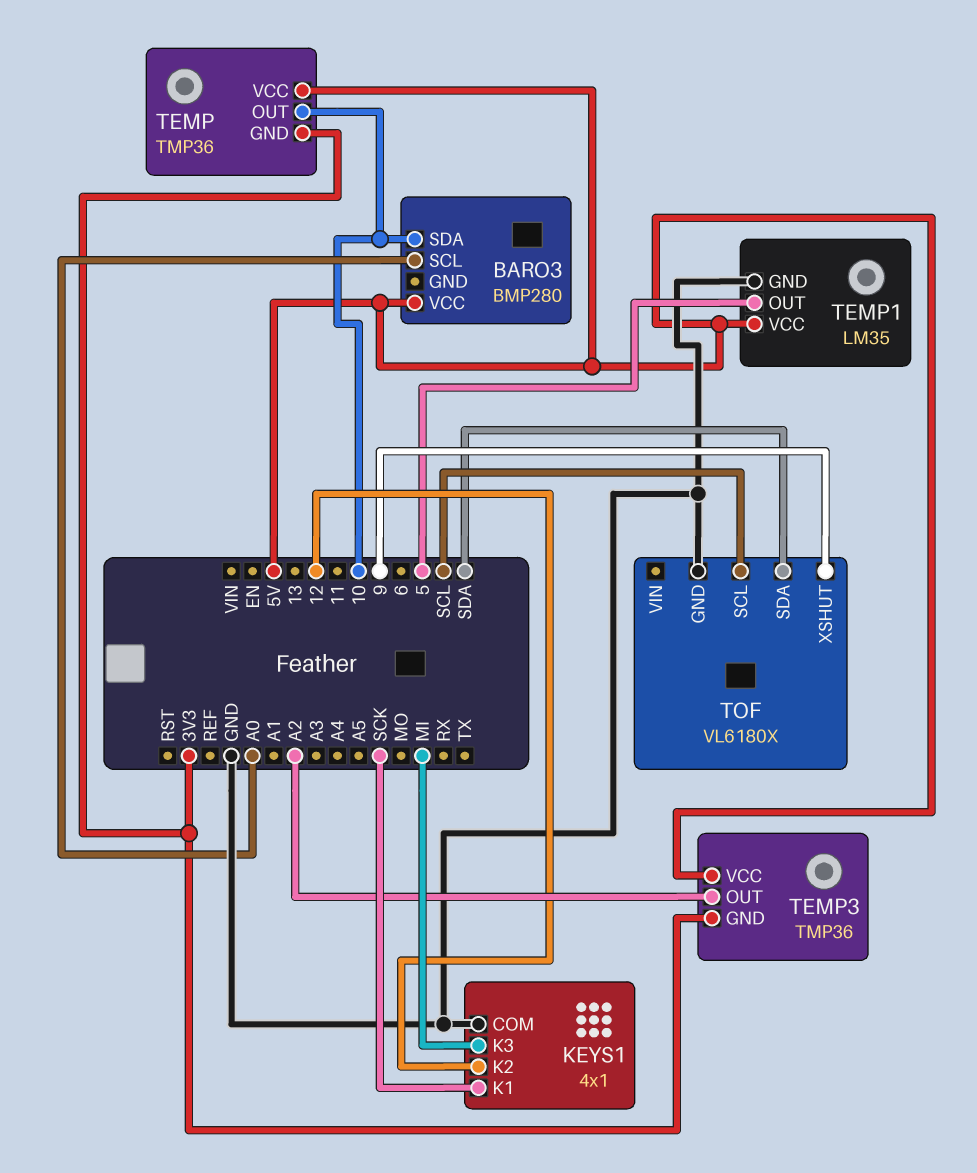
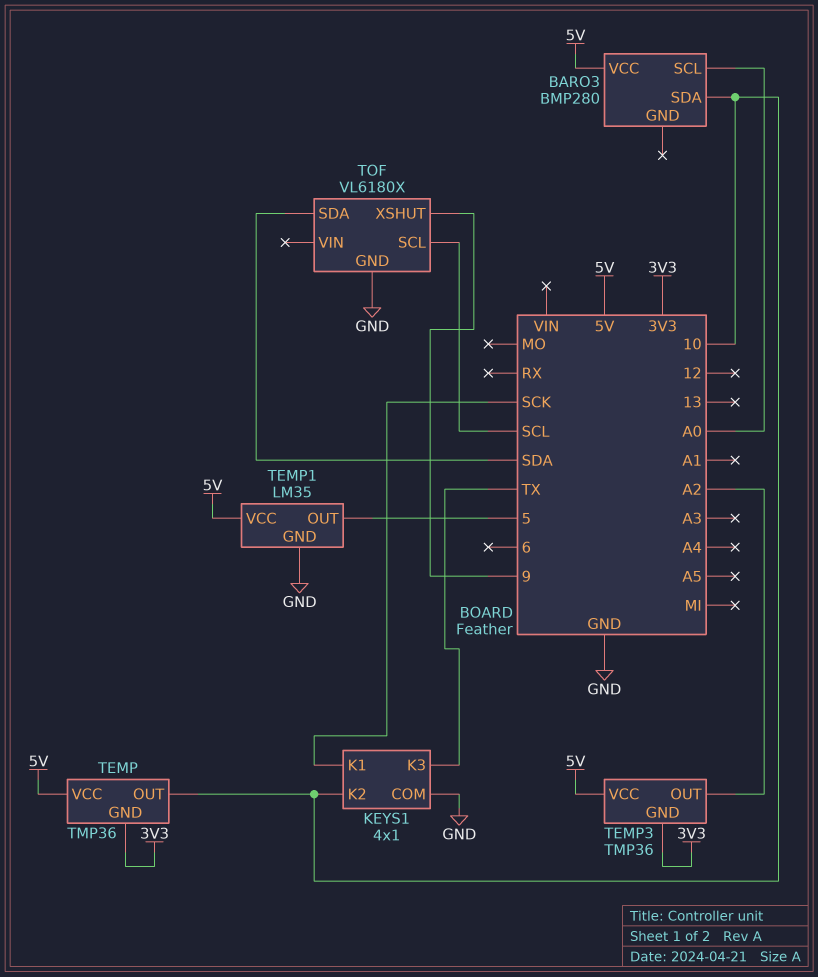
KEYS1 pin K2: 12 -> 10
KEYS1 pin K3: MI -> TX

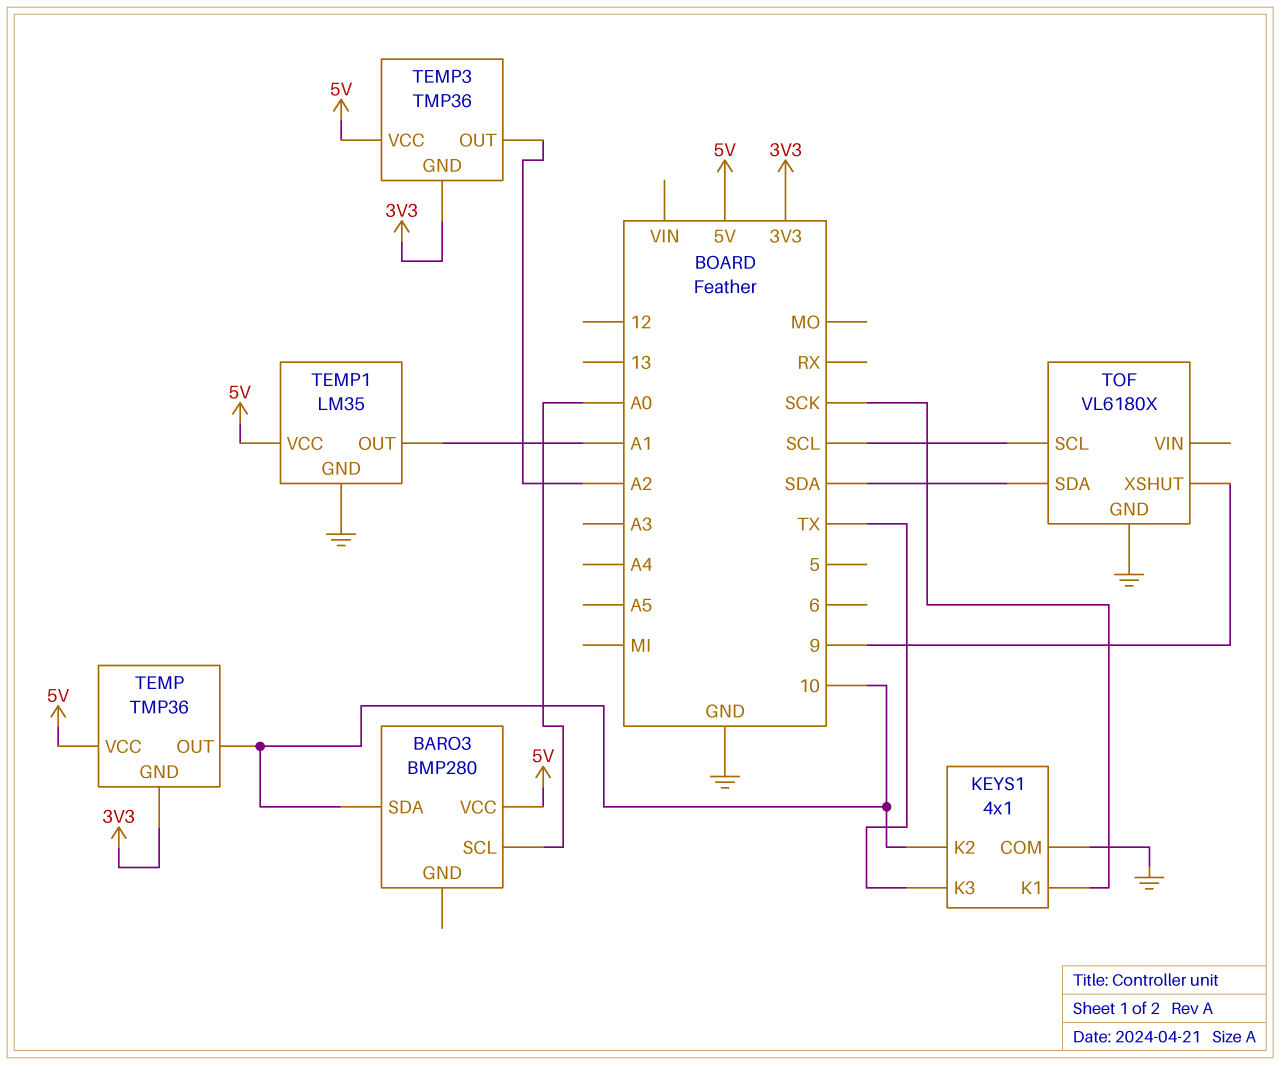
TEMP1 pin OUT: 5 -> A1

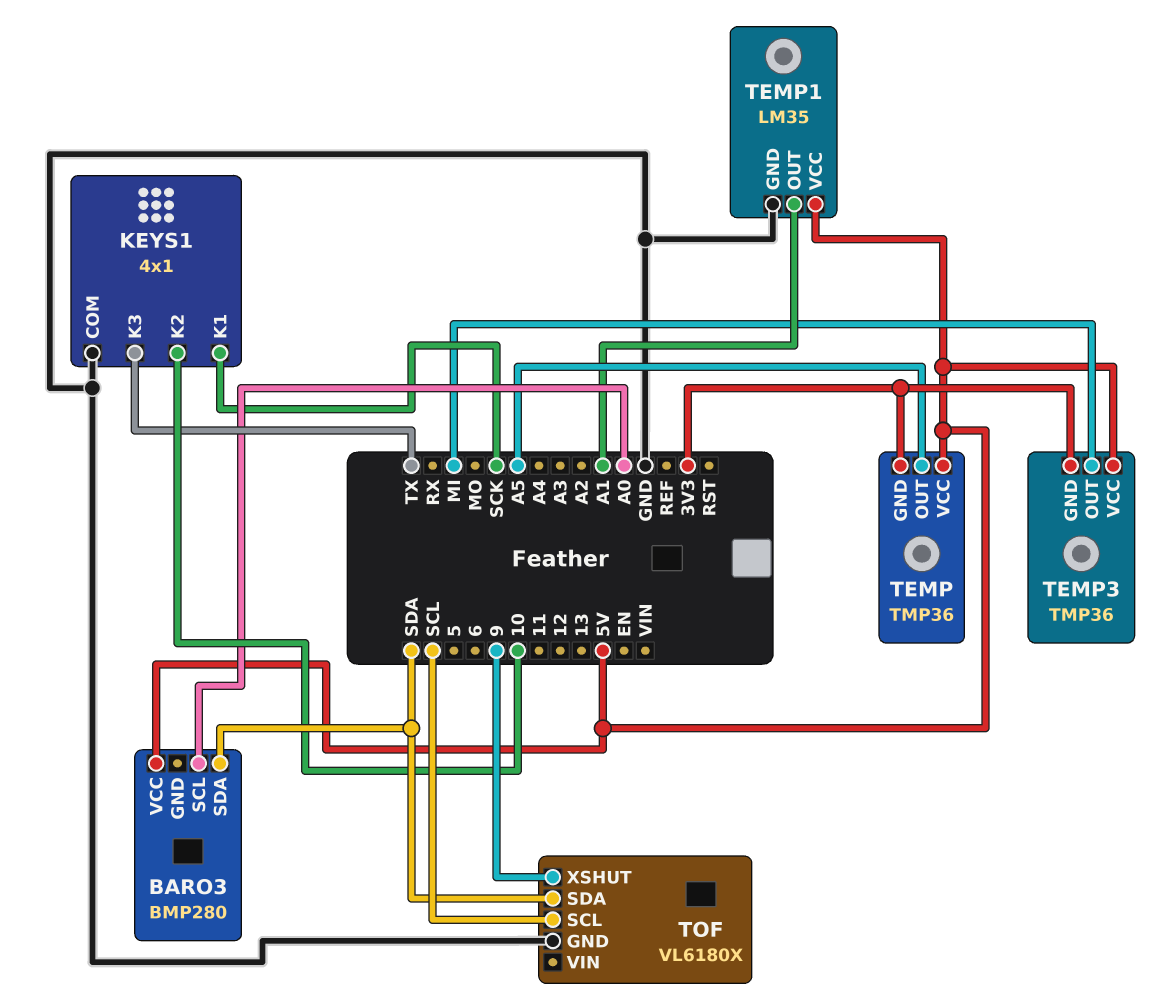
BARO3 pin SDA: 10 -> SDA
TEMP pin OUT: 10 -> A5
TEMP3 pin OUT: A2 -> MI

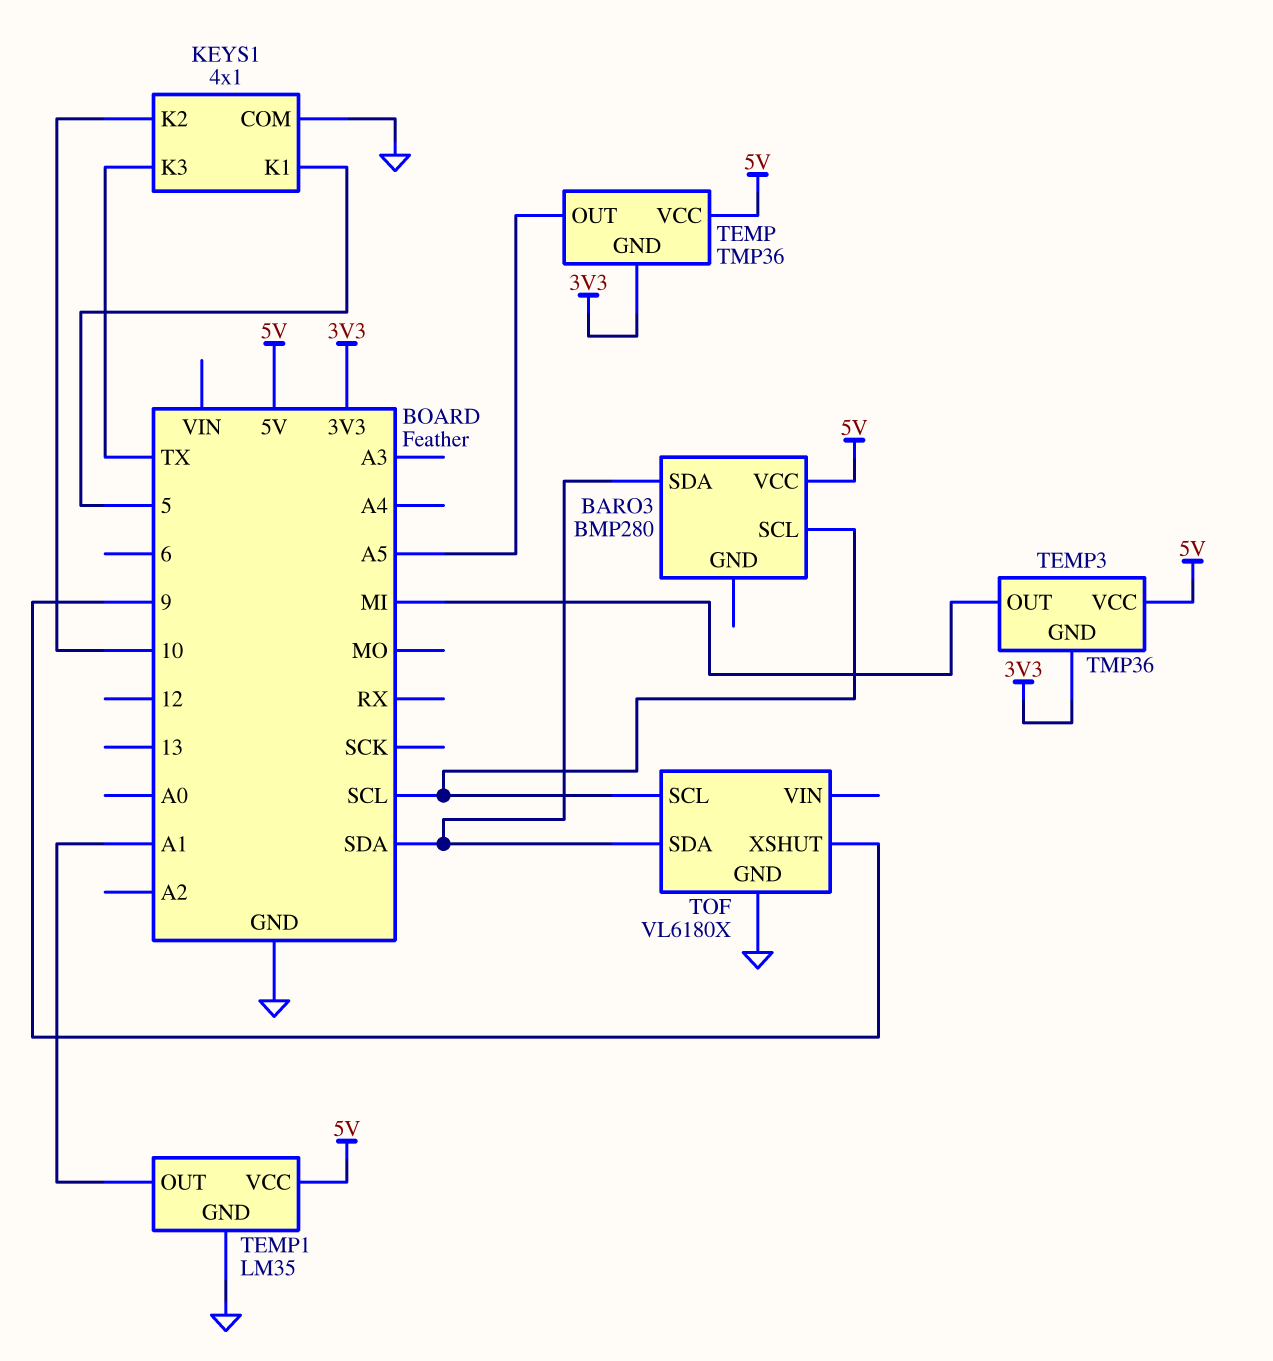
BARO3 pin SCL: A0 -> SCL
KEYS1 pin K1: SCK -> 5

